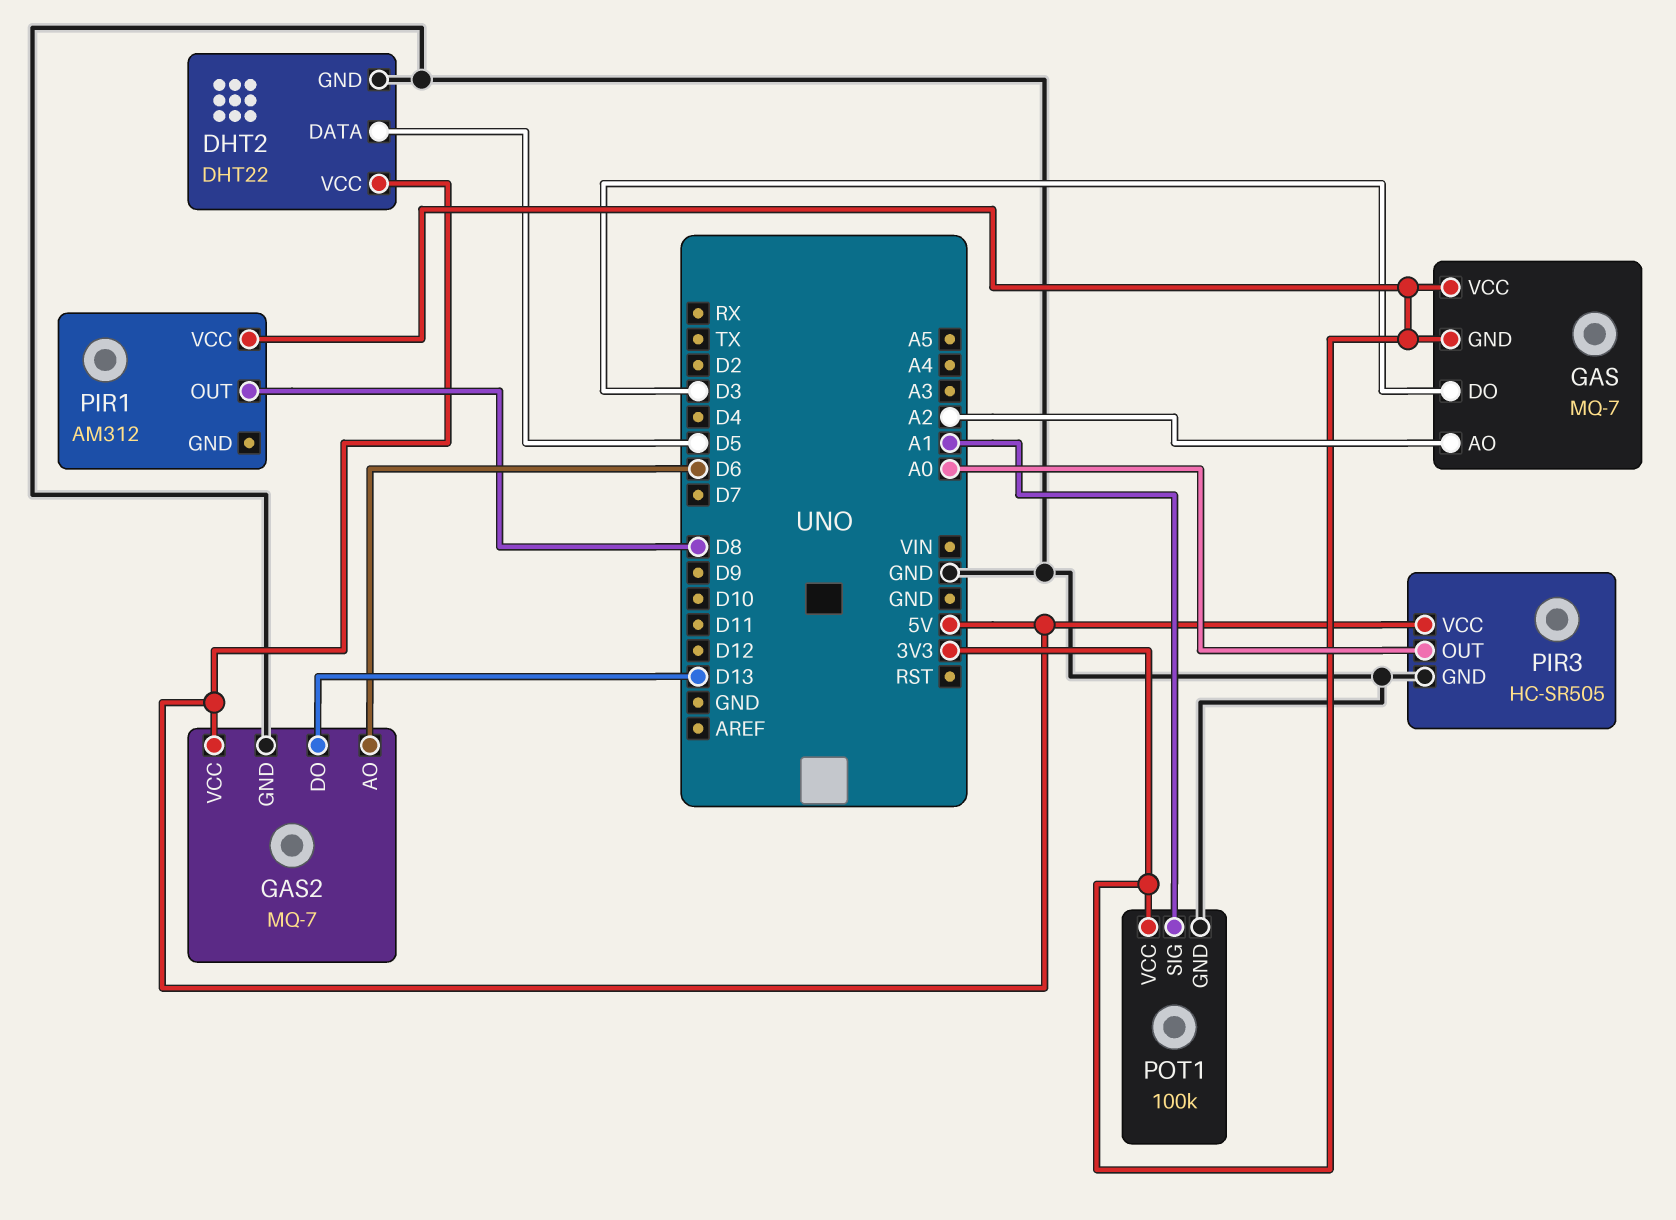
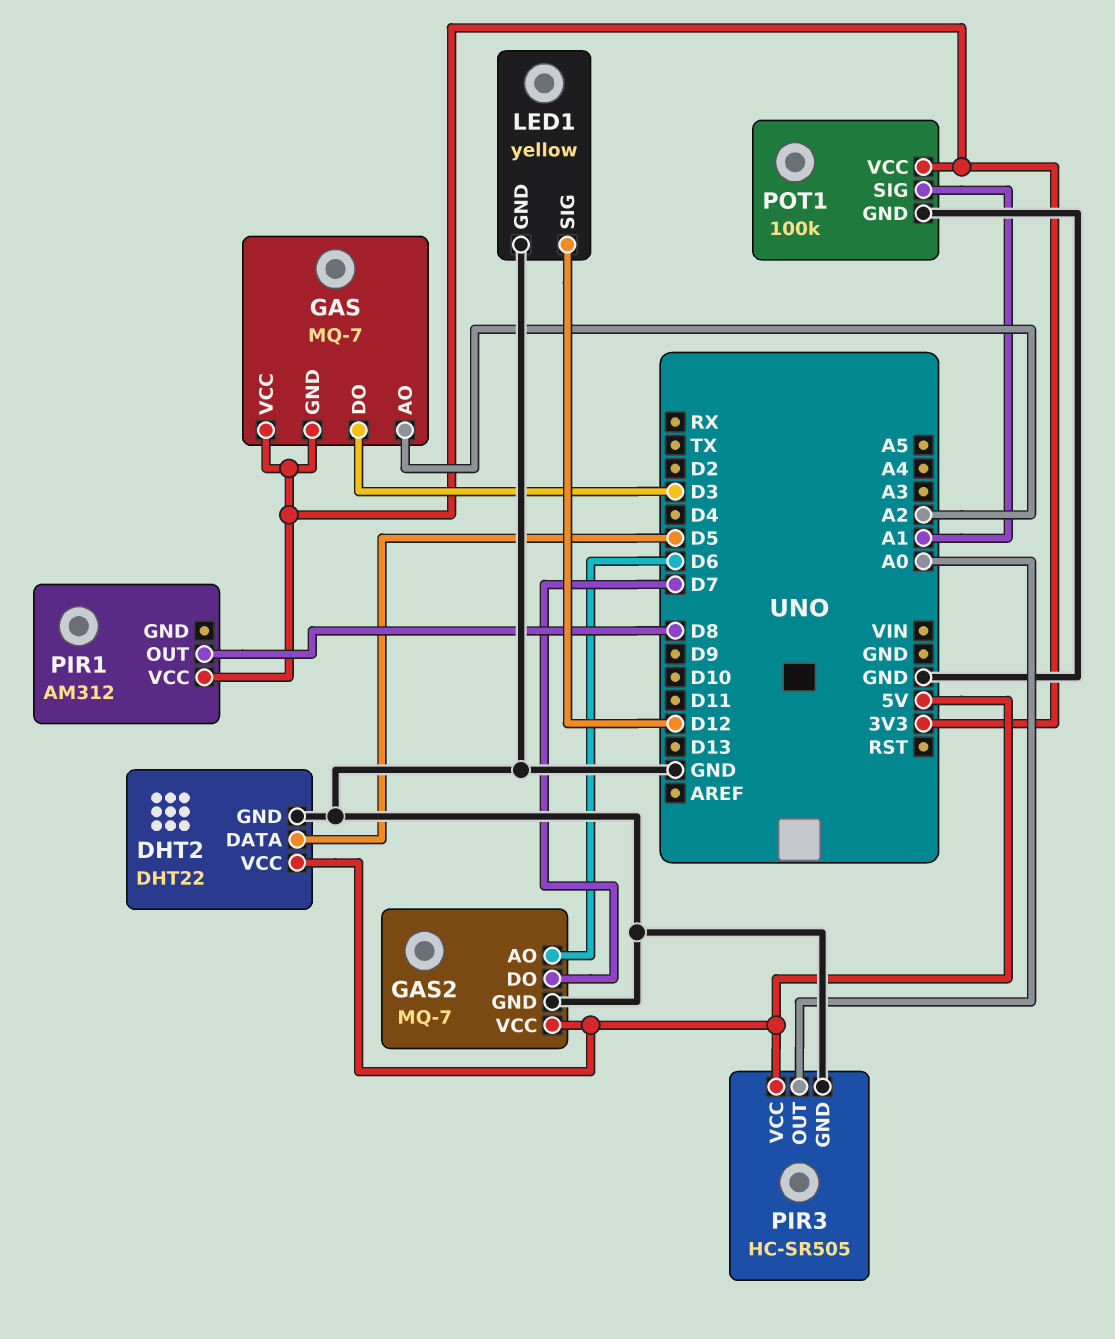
GAS2 pin DO: D13 -> D7
LED1: none -> yellow
LED1 pin GND: none -> GND
LED1 pin SIG: none -> D12

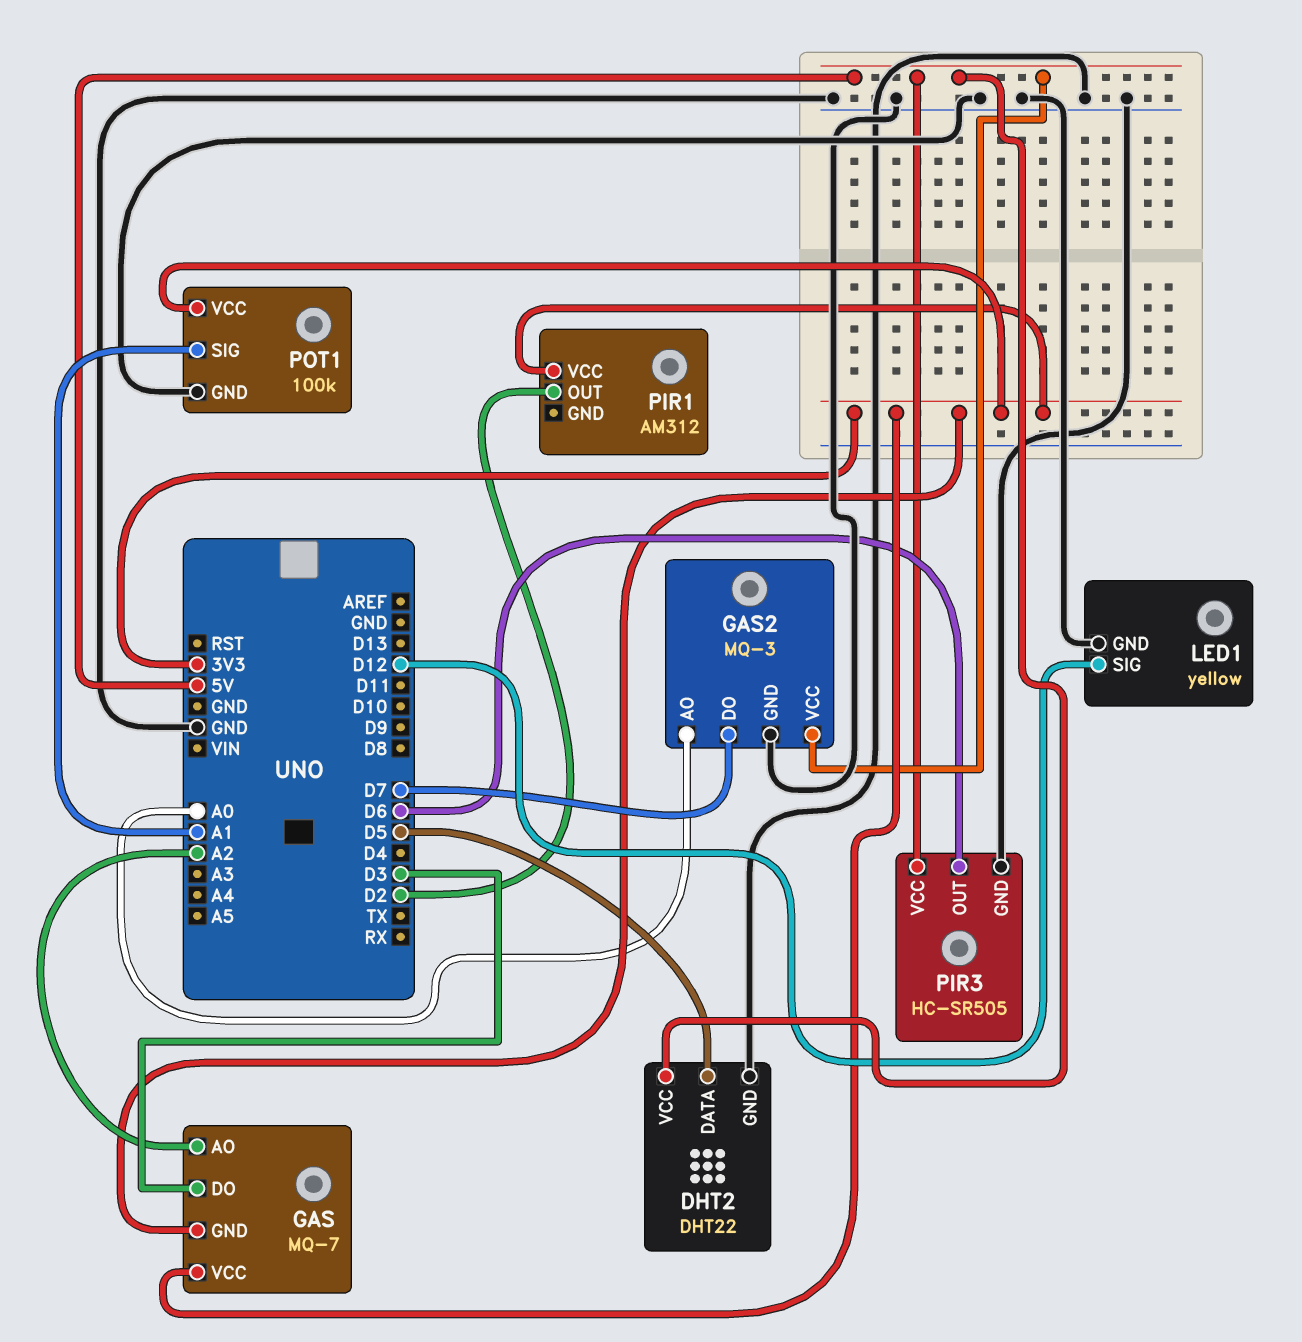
GAS2: MQ-7 -> MQ-3
GAS2 pin AO: D6 -> A0
PIR1 pin OUT: D8 -> D2
PIR3 pin OUT: A0 -> D6

